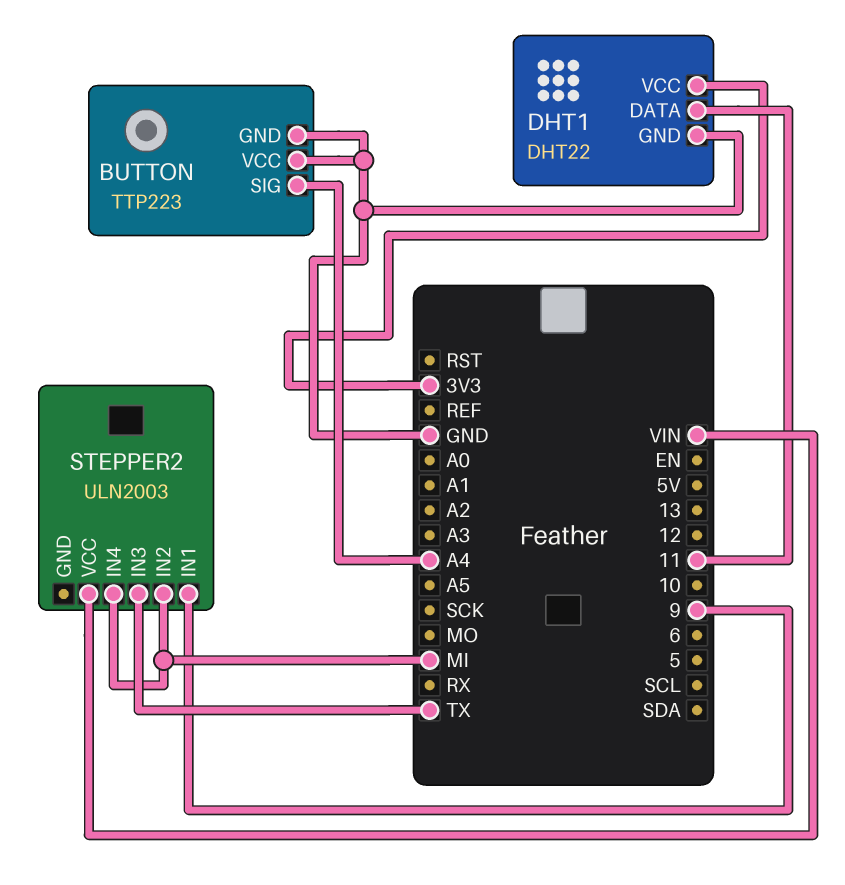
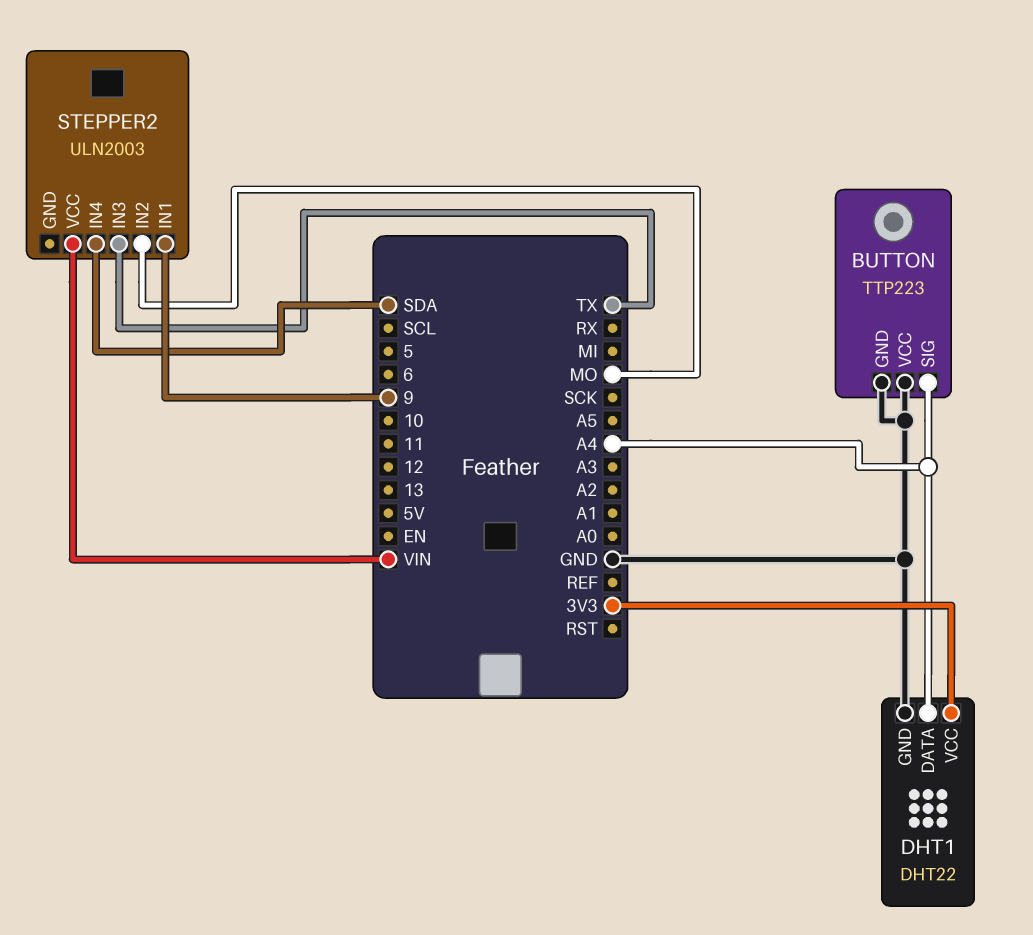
DHT1 pin DATA: 11 -> A4
STEPPER2 pin IN2: MI -> MO
STEPPER2 pin IN4: MI -> SDA

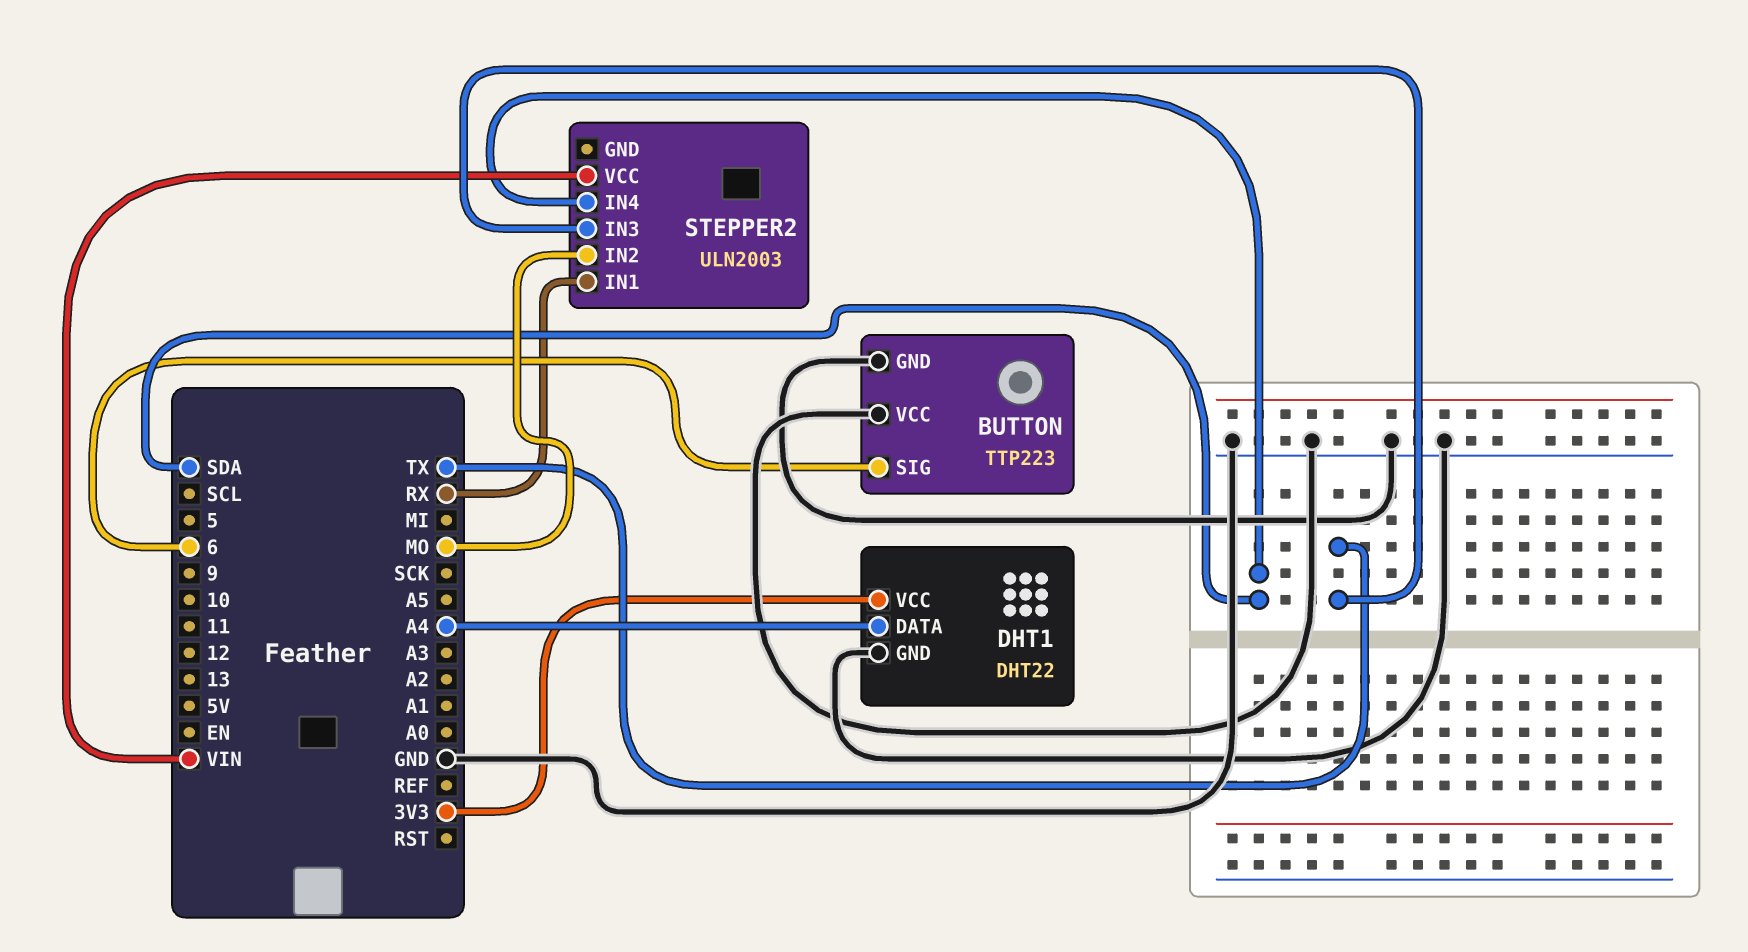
BUTTON pin SIG: A4 -> 6
STEPPER2 pin IN1: 9 -> RX

